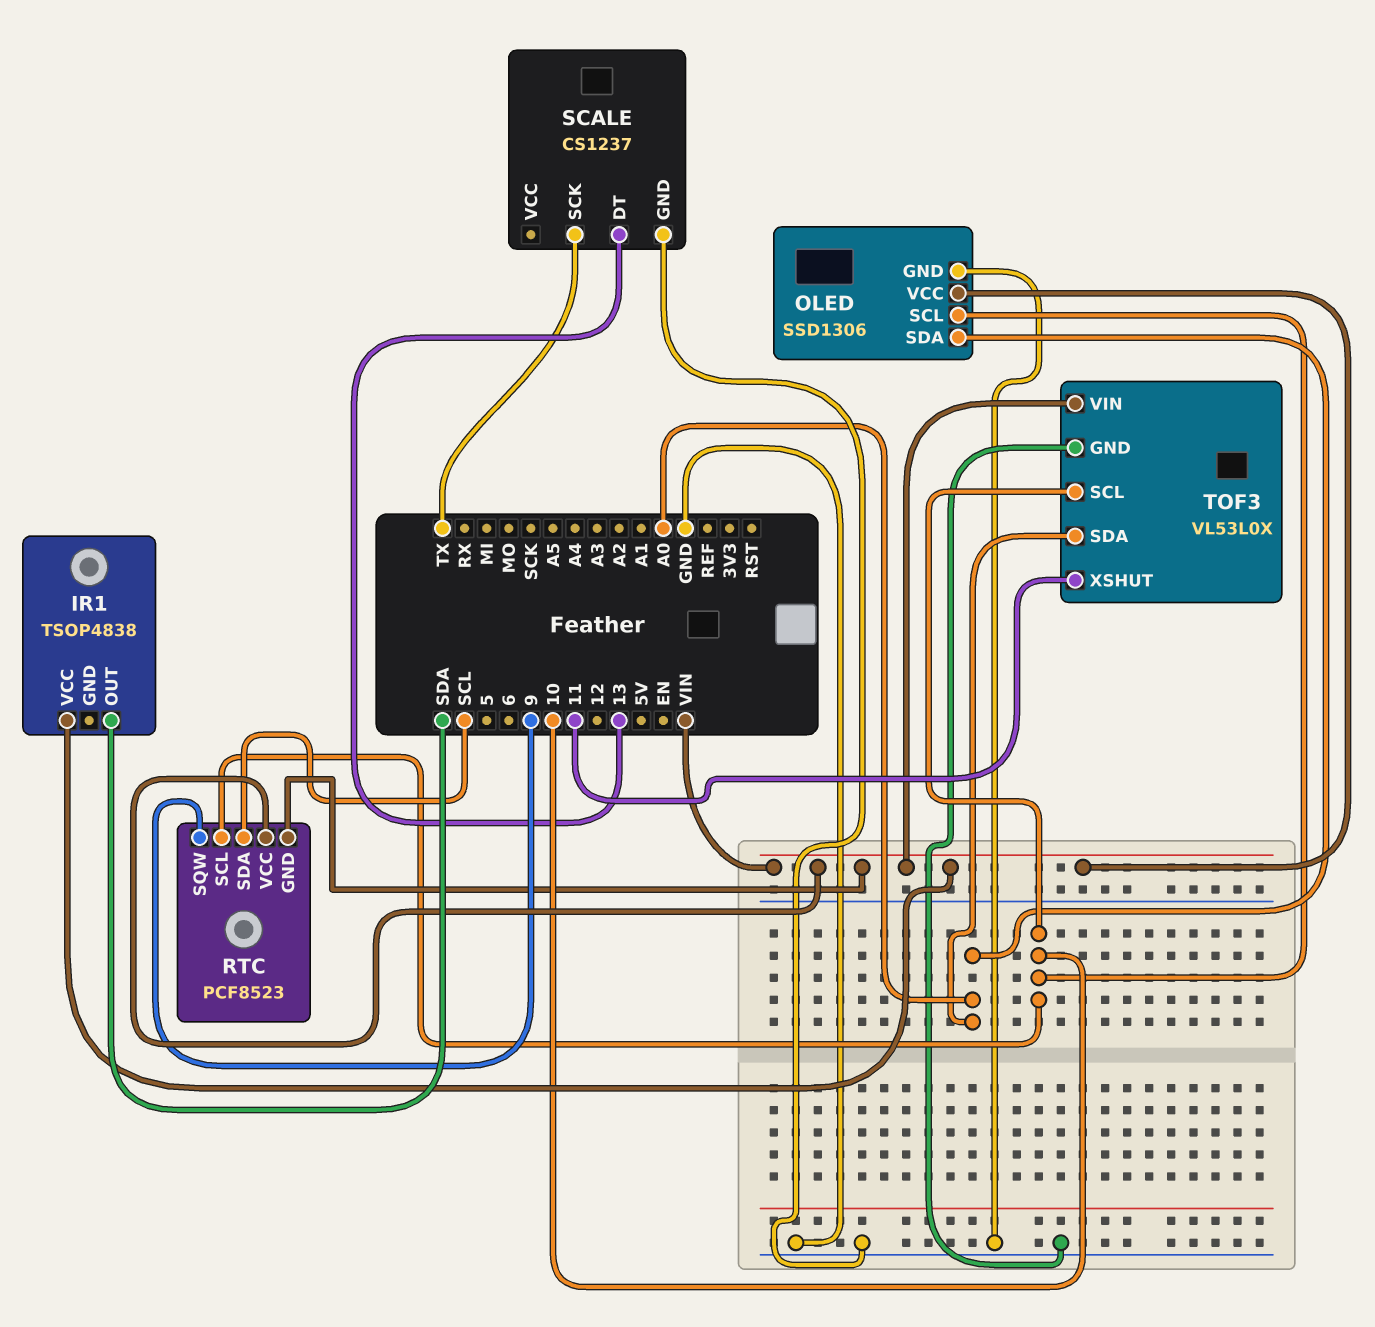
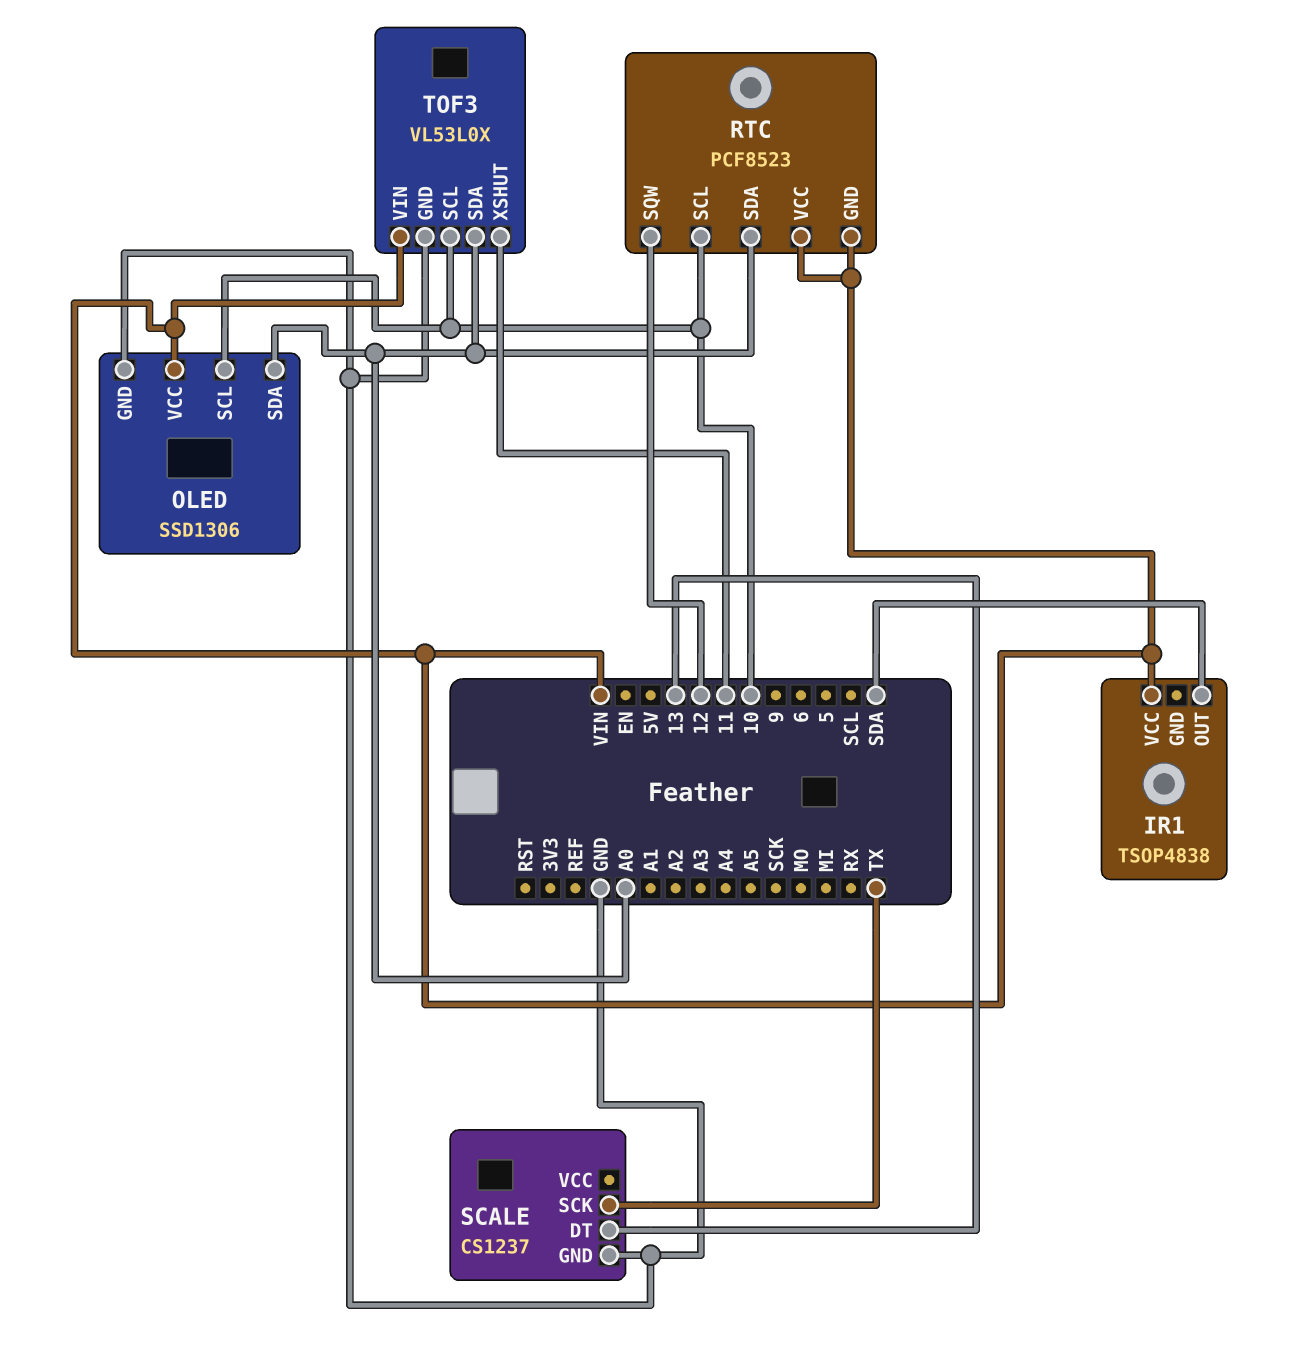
RTC pin SDA: SCL -> A0
RTC pin SQW: 9 -> 12

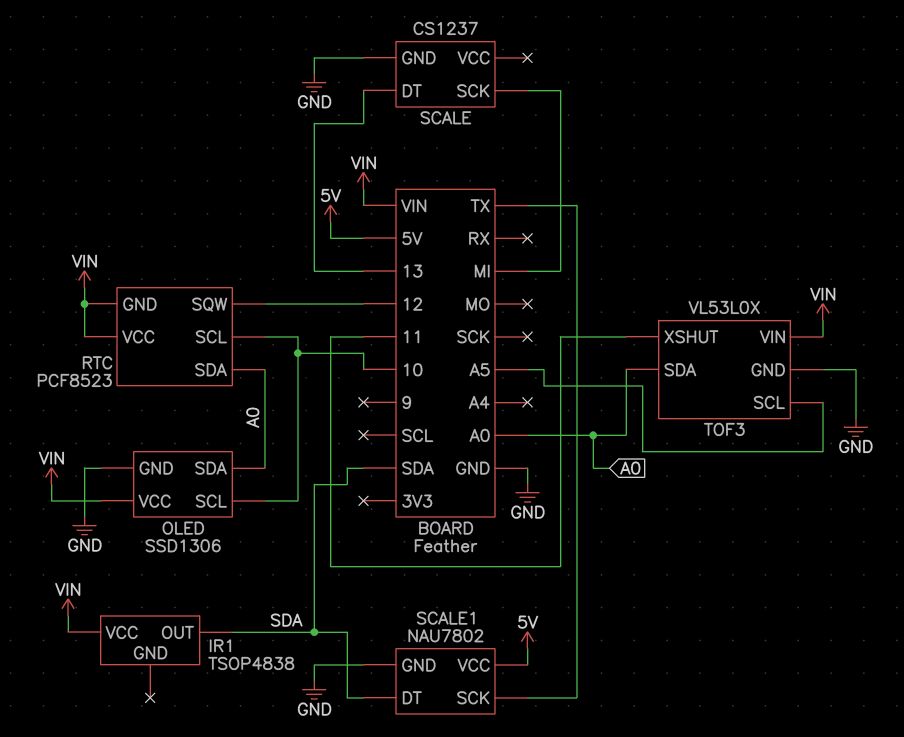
SCALE pin SCK: TX -> MI
SCALE1: none -> NAU7802
SCALE1 pin DT: none -> SDA
SCALE1 pin GND: none -> GND
SCALE1 pin SCK: none -> TX
SCALE1 pin VCC: none -> 5V
TOF3 pin SCL: 10 -> A5

